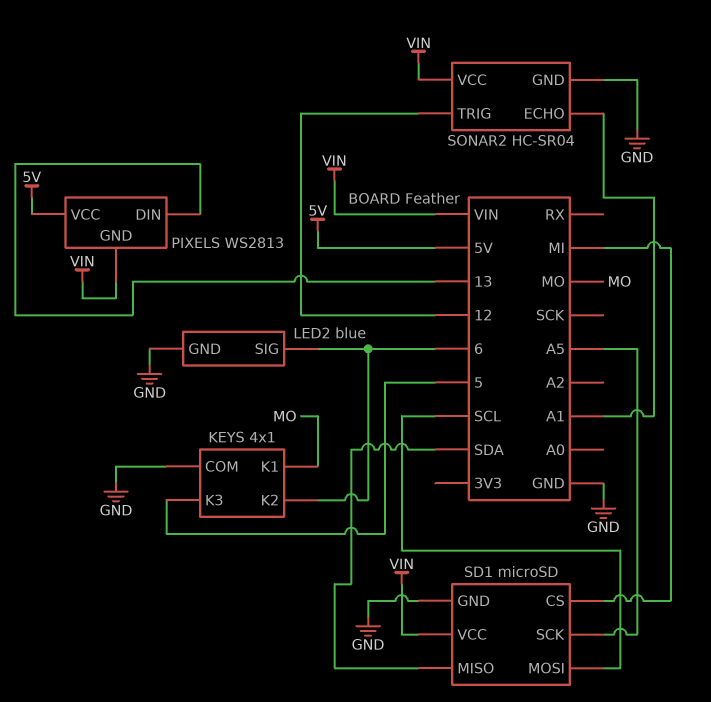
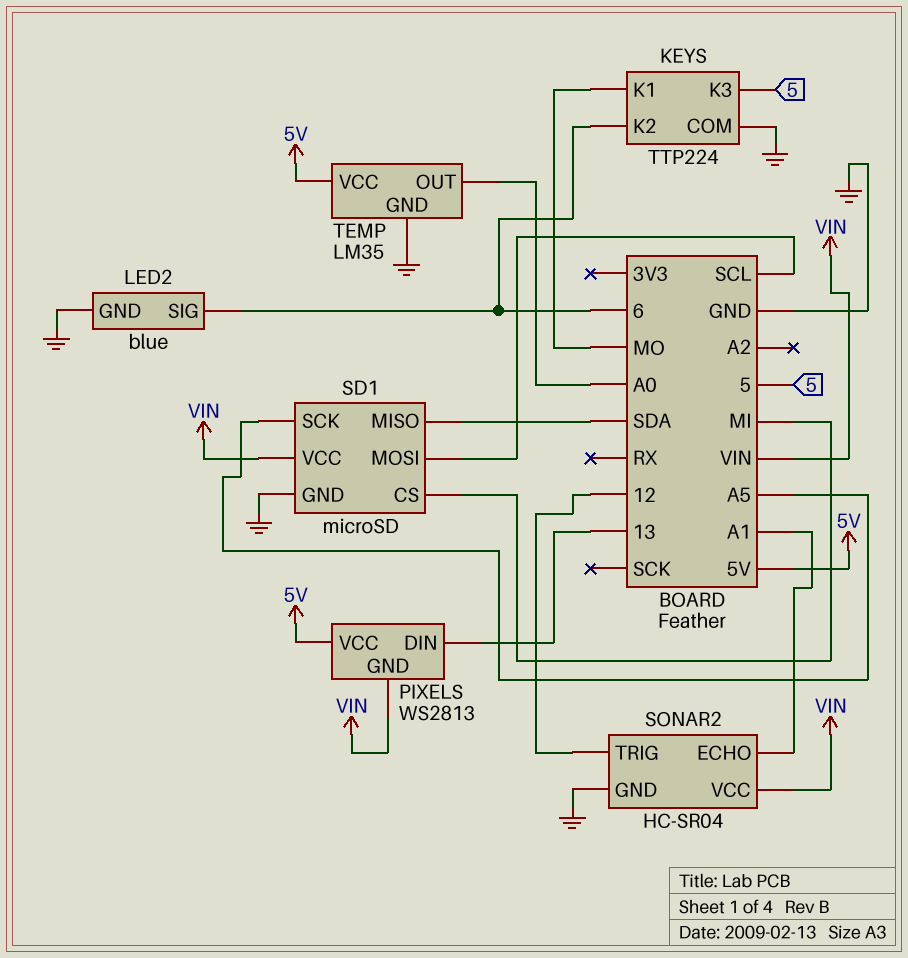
KEYS: 4x1 -> TTP224
TEMP: none -> LM35
TEMP pin GND: none -> GND
TEMP pin OUT: none -> A0
TEMP pin VCC: none -> 5V

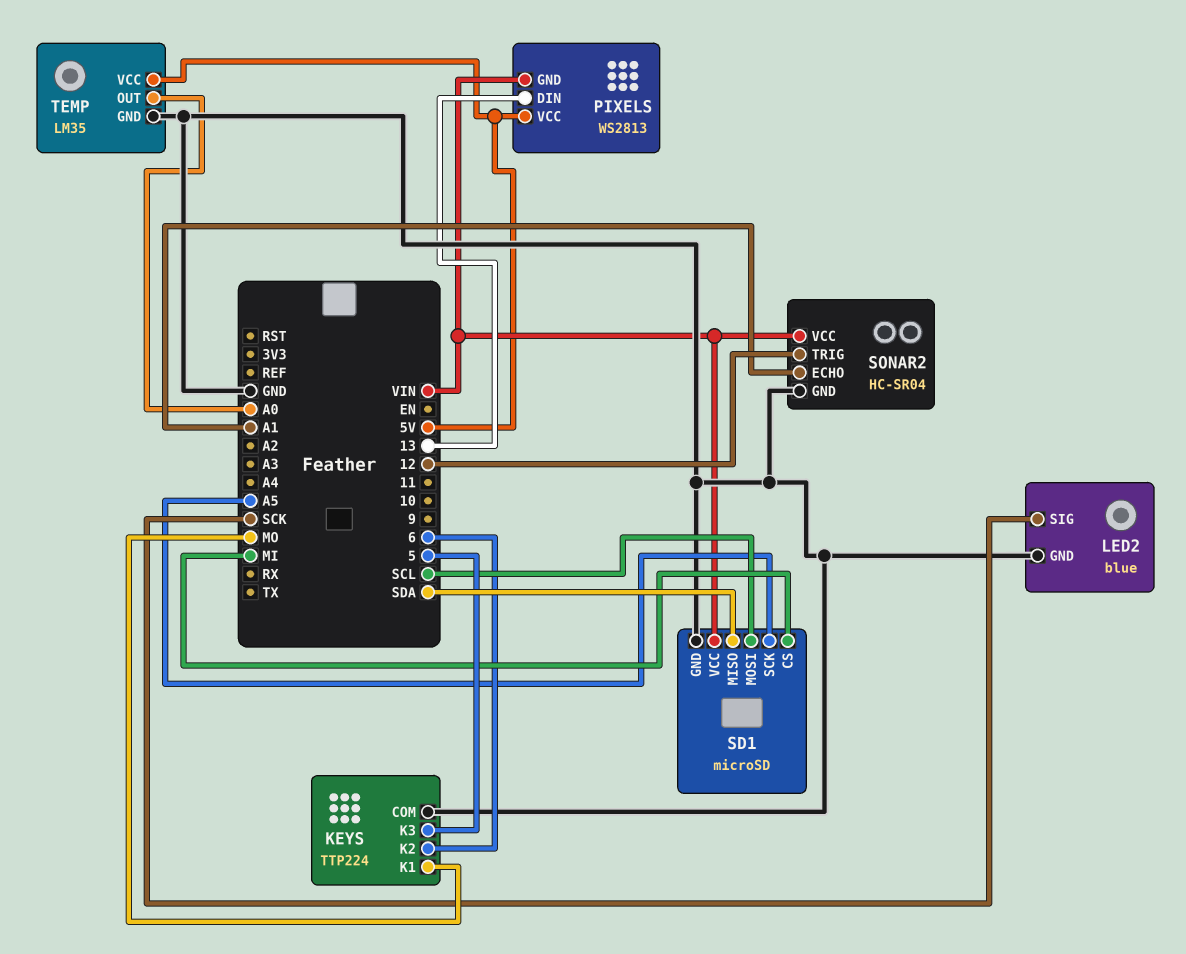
LED2 pin SIG: 6 -> SCK

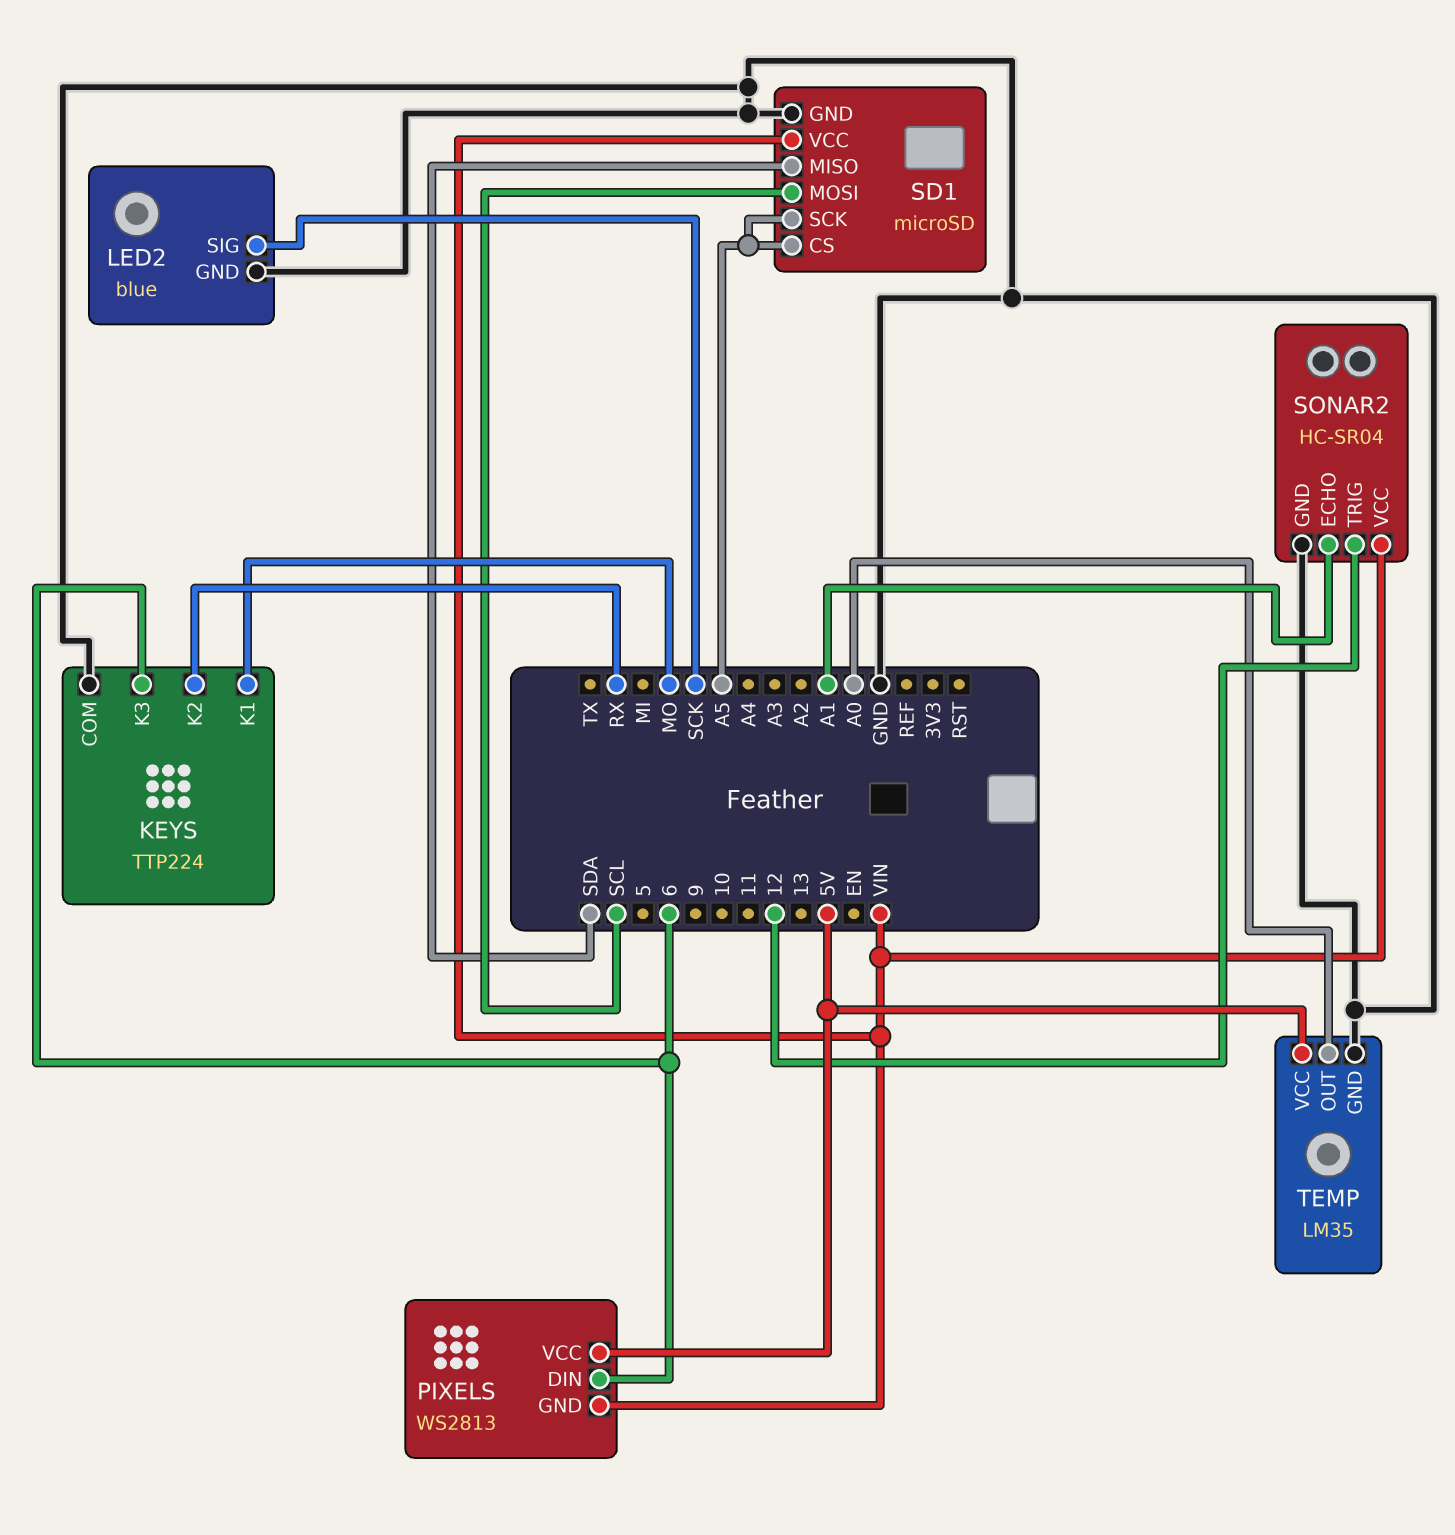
KEYS pin K2: 6 -> RX
KEYS pin K3: 5 -> 6
PIXELS pin DIN: 13 -> 6
SD1 pin CS: MI -> A5

